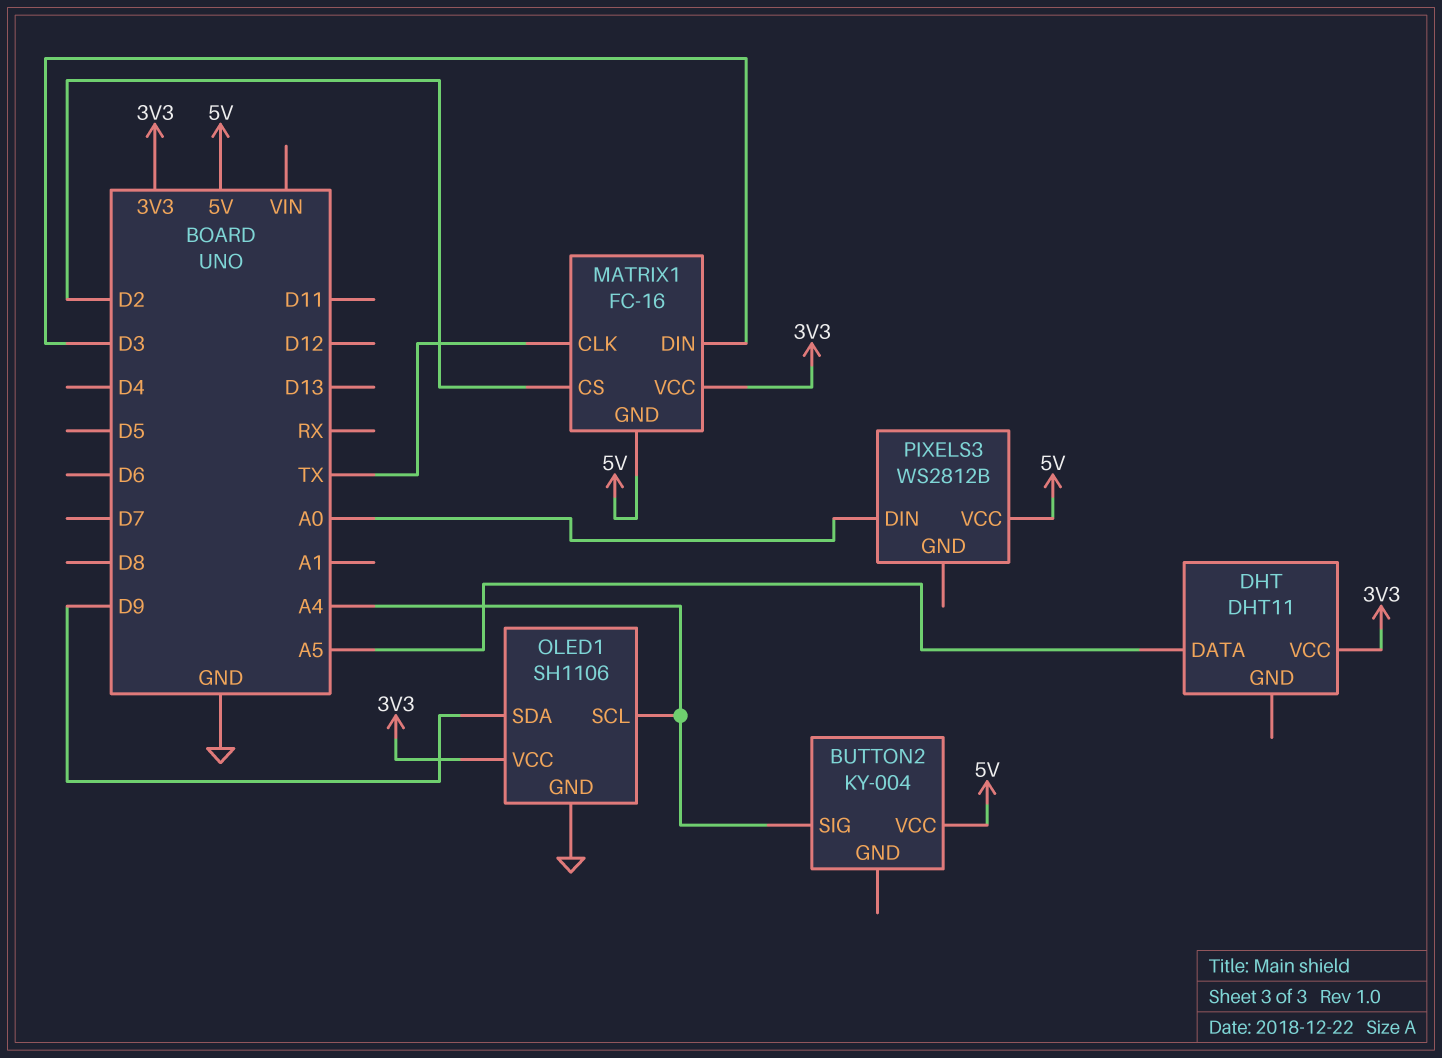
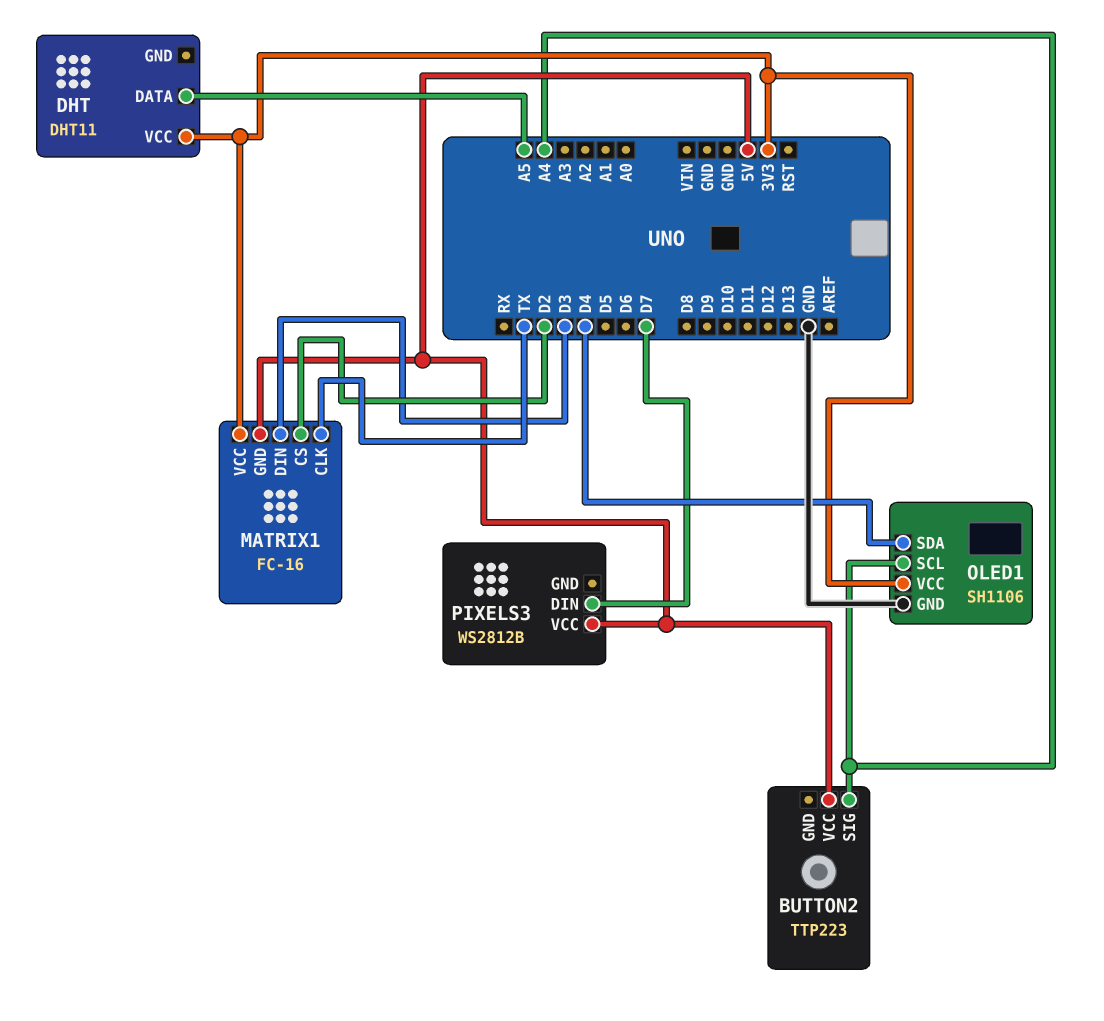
BUTTON2: KY-004 -> TTP223
OLED1 pin SDA: D9 -> D4
PIXELS3 pin DIN: A0 -> D7

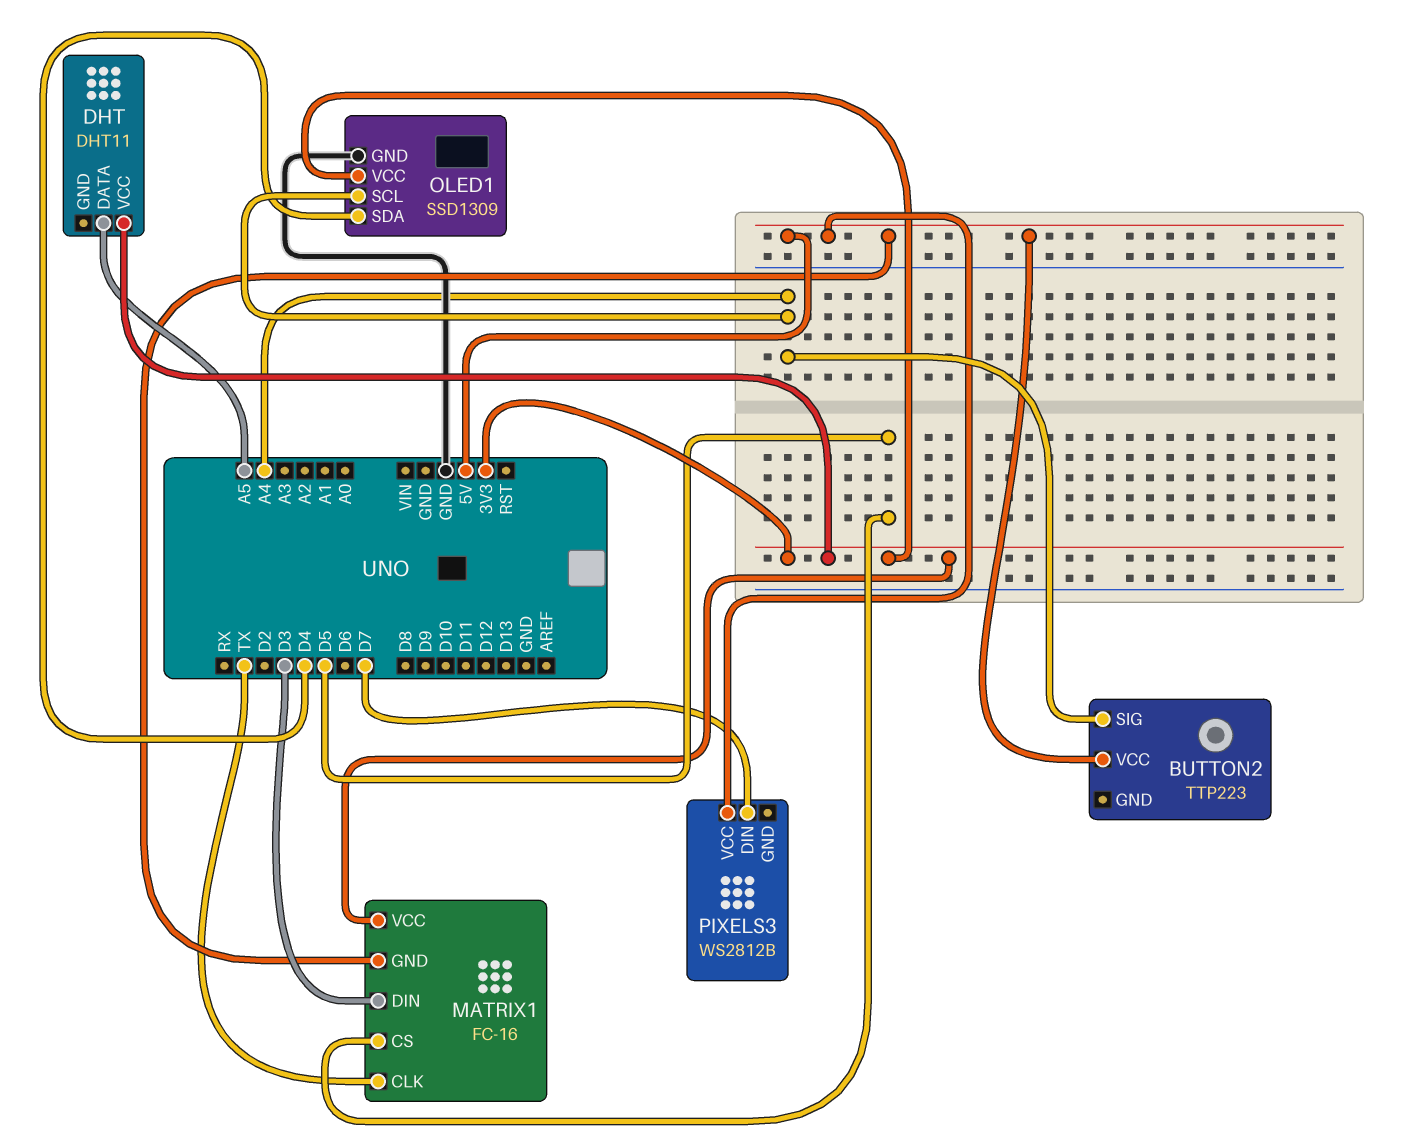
MATRIX1 pin CS: D2 -> D5
OLED1: SH1106 -> SSD1309

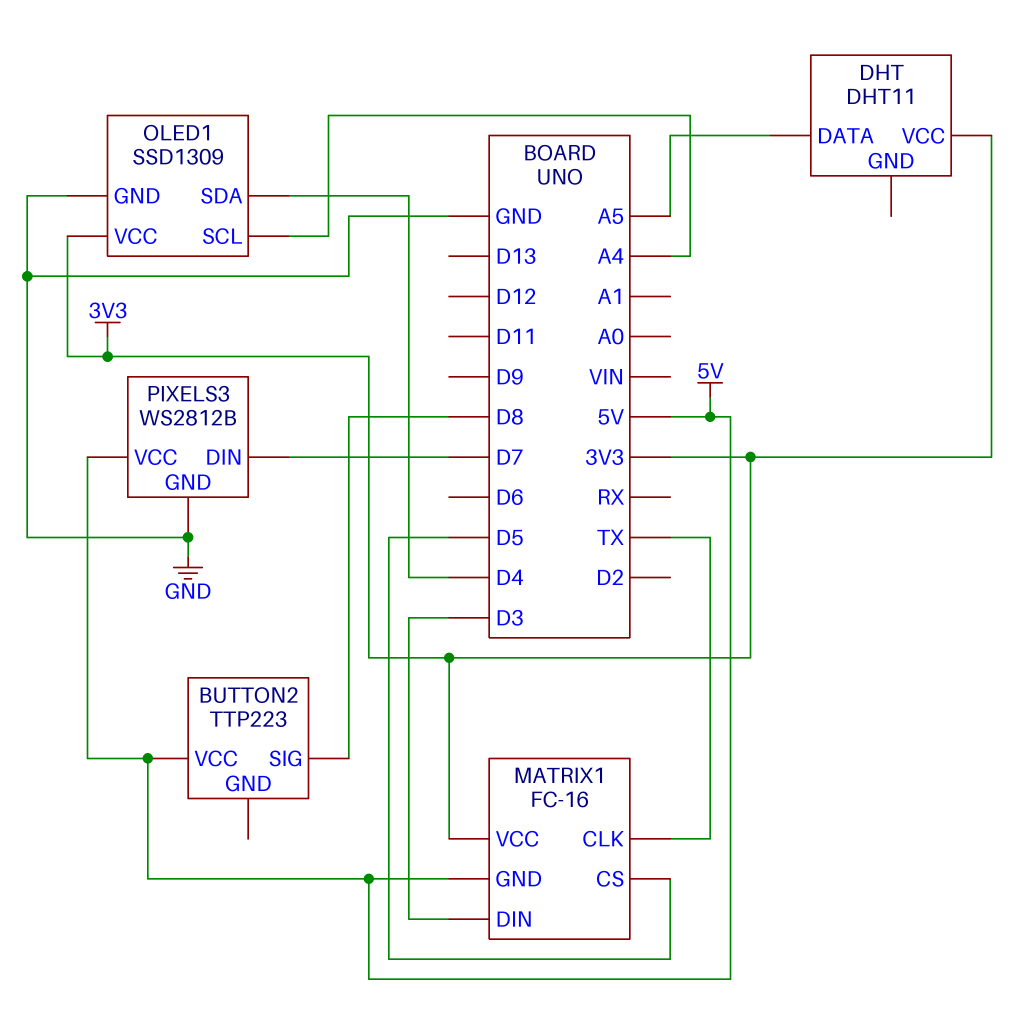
BUTTON2 pin SIG: A4 -> D8
PIXELS3 pin GND: none -> GND

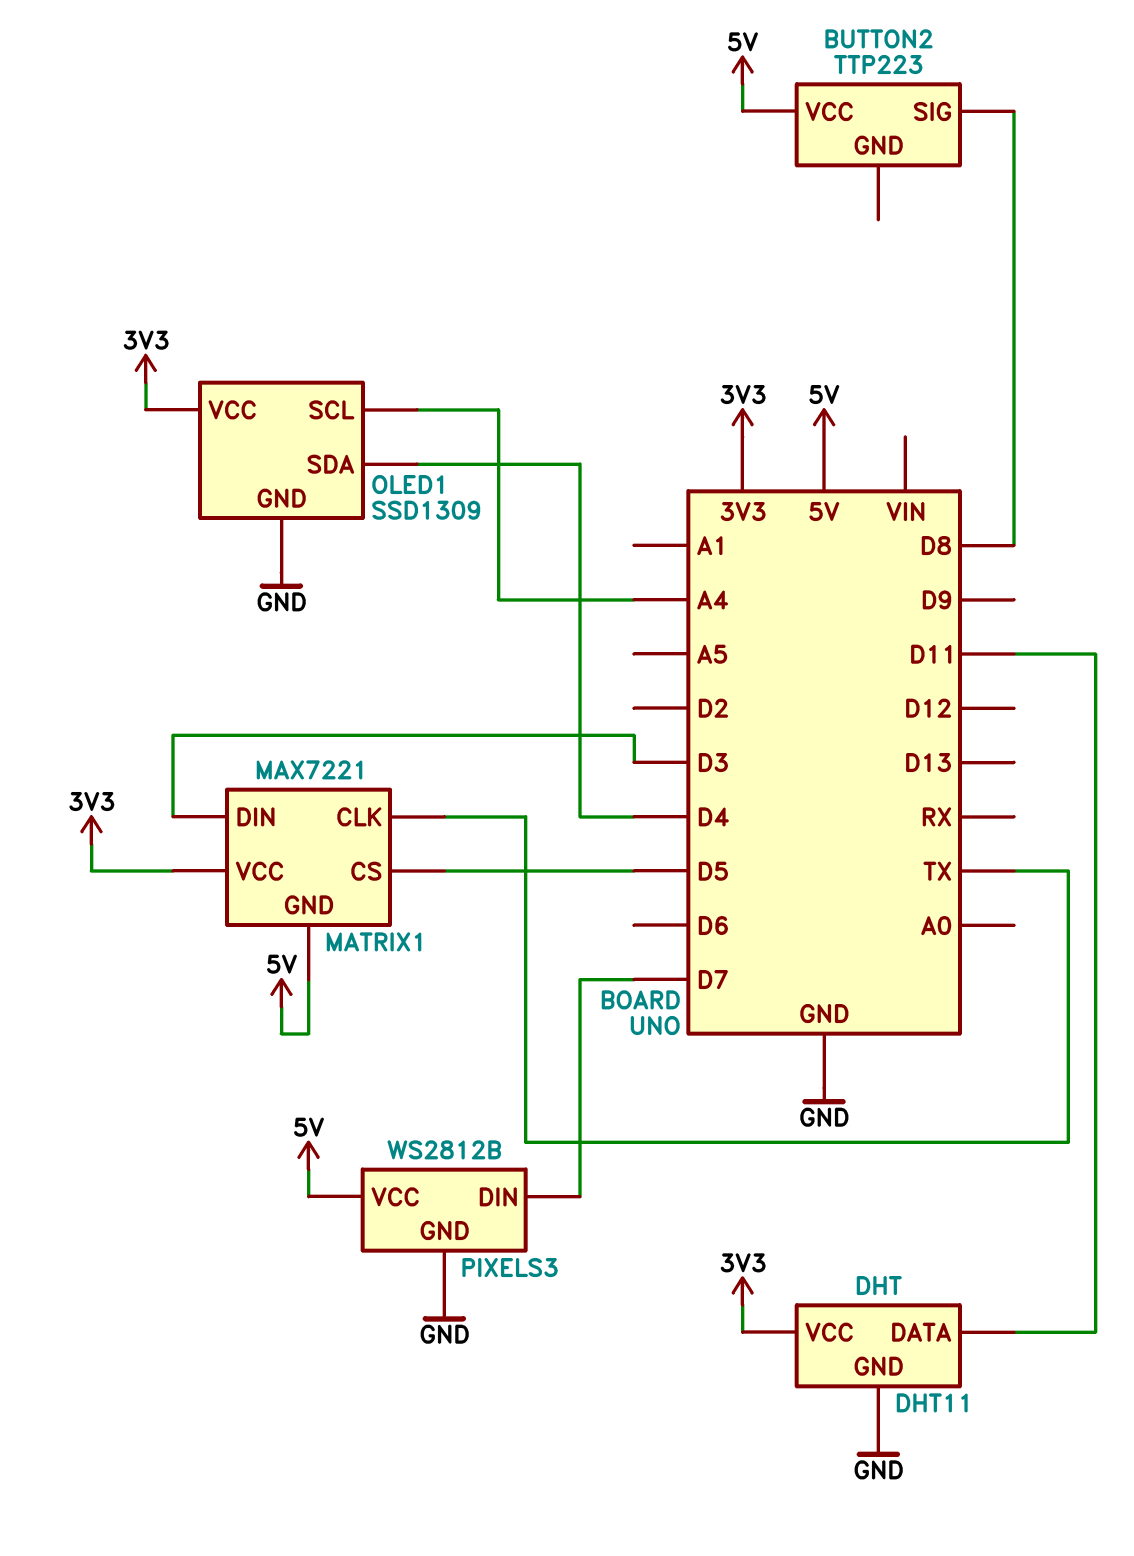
DHT pin DATA: A5 -> D11
DHT pin GND: none -> GND
MATRIX1: FC-16 -> MAX7221

